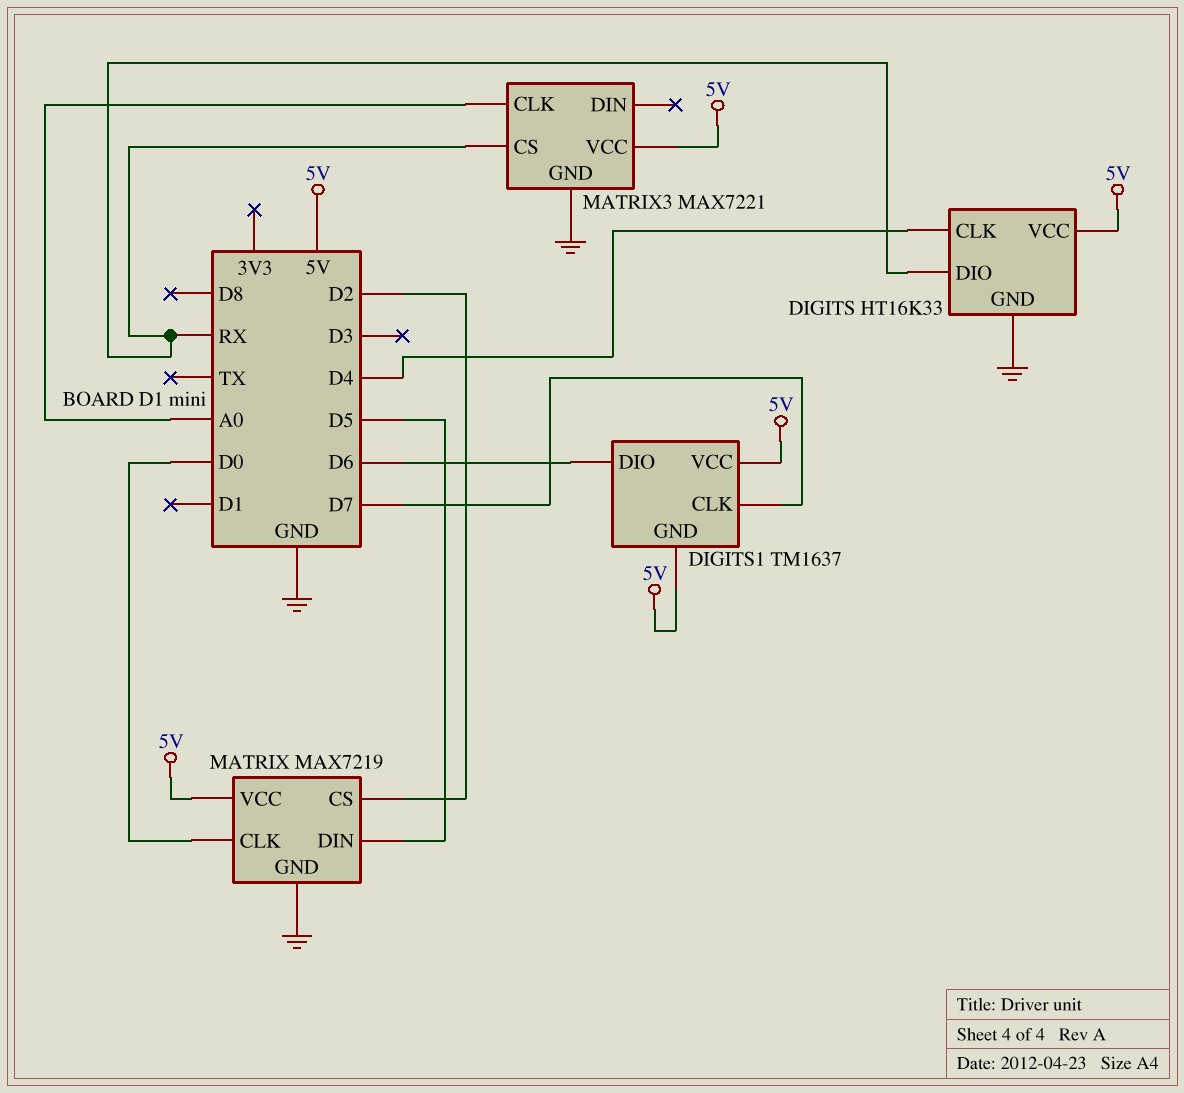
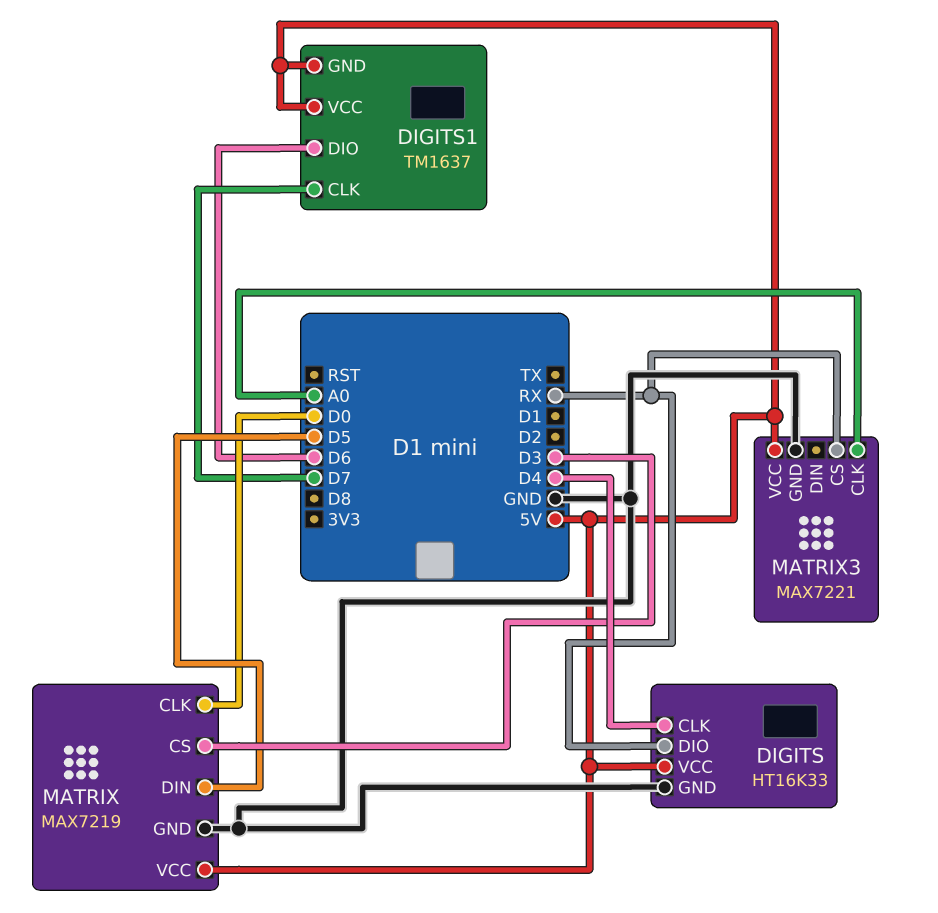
MATRIX pin CS: D2 -> D3

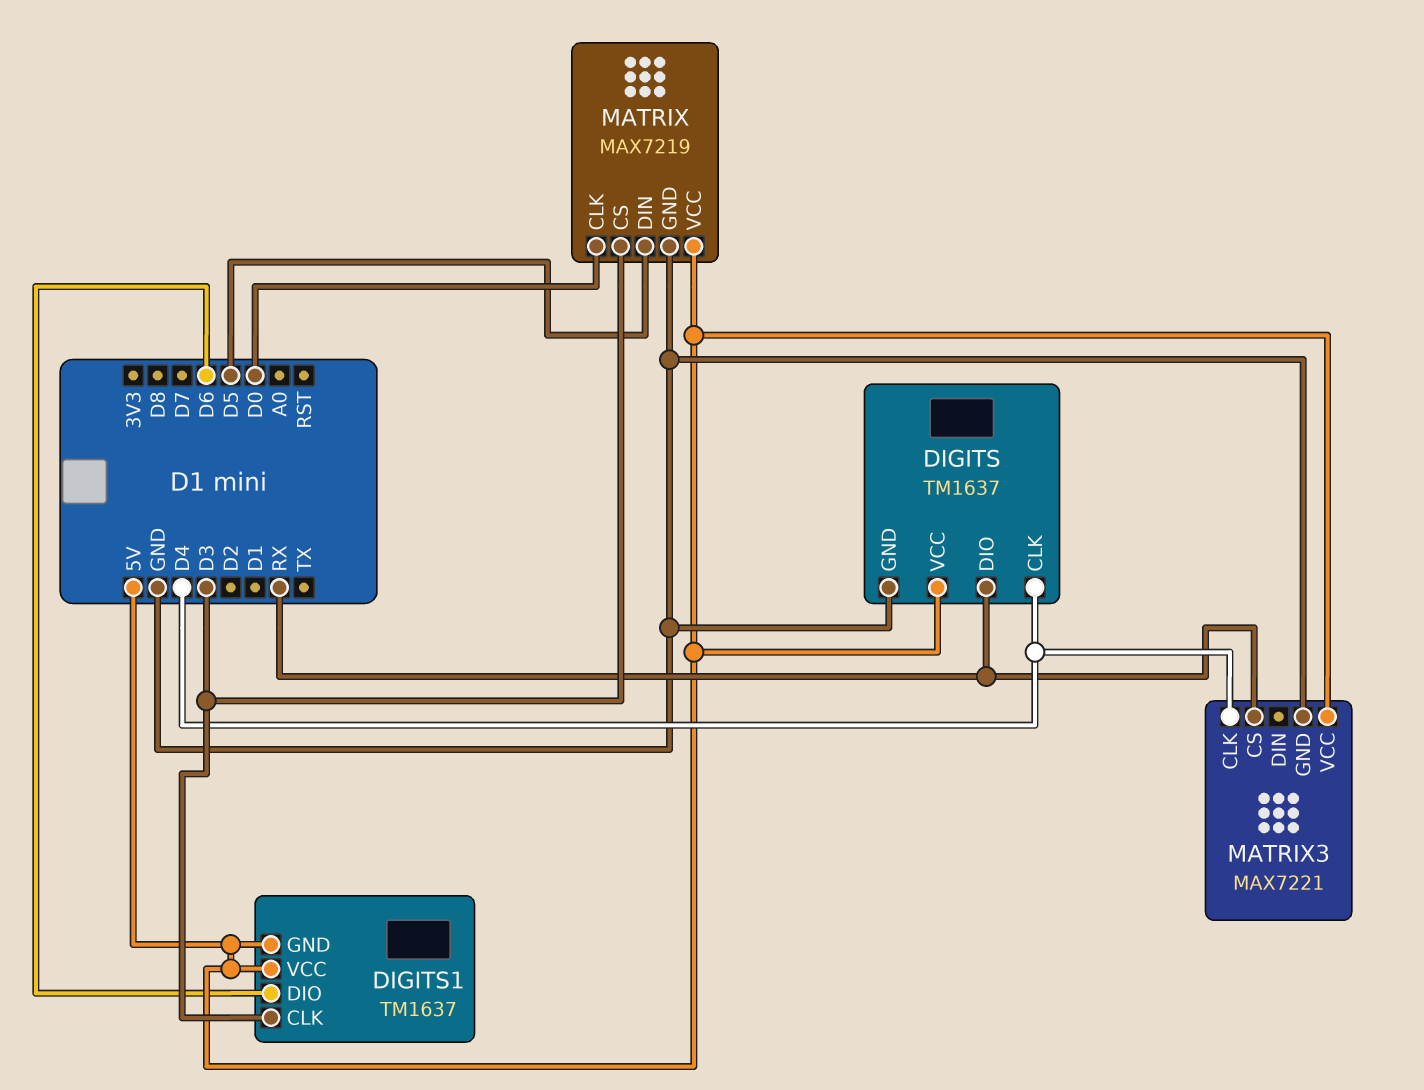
DIGITS: HT16K33 -> TM1637
DIGITS1 pin CLK: D7 -> D3
MATRIX3 pin CLK: A0 -> D4

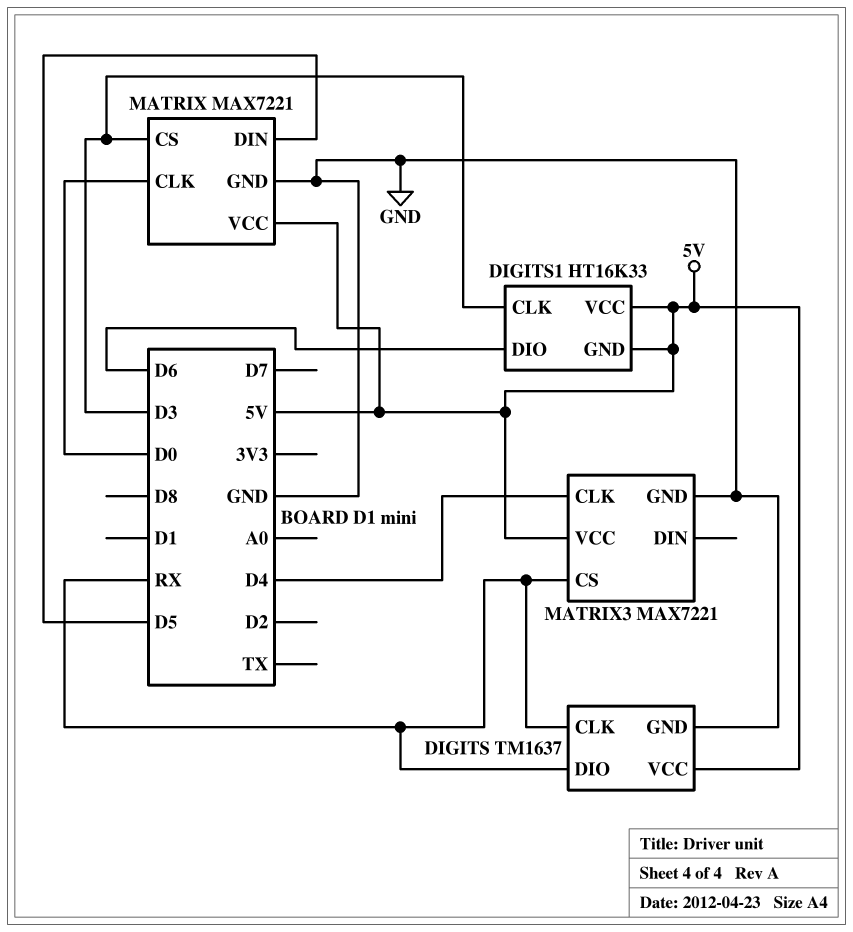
DIGITS pin CLK: D4 -> RX
DIGITS1: TM1637 -> HT16K33
MATRIX: MAX7219 -> MAX7221

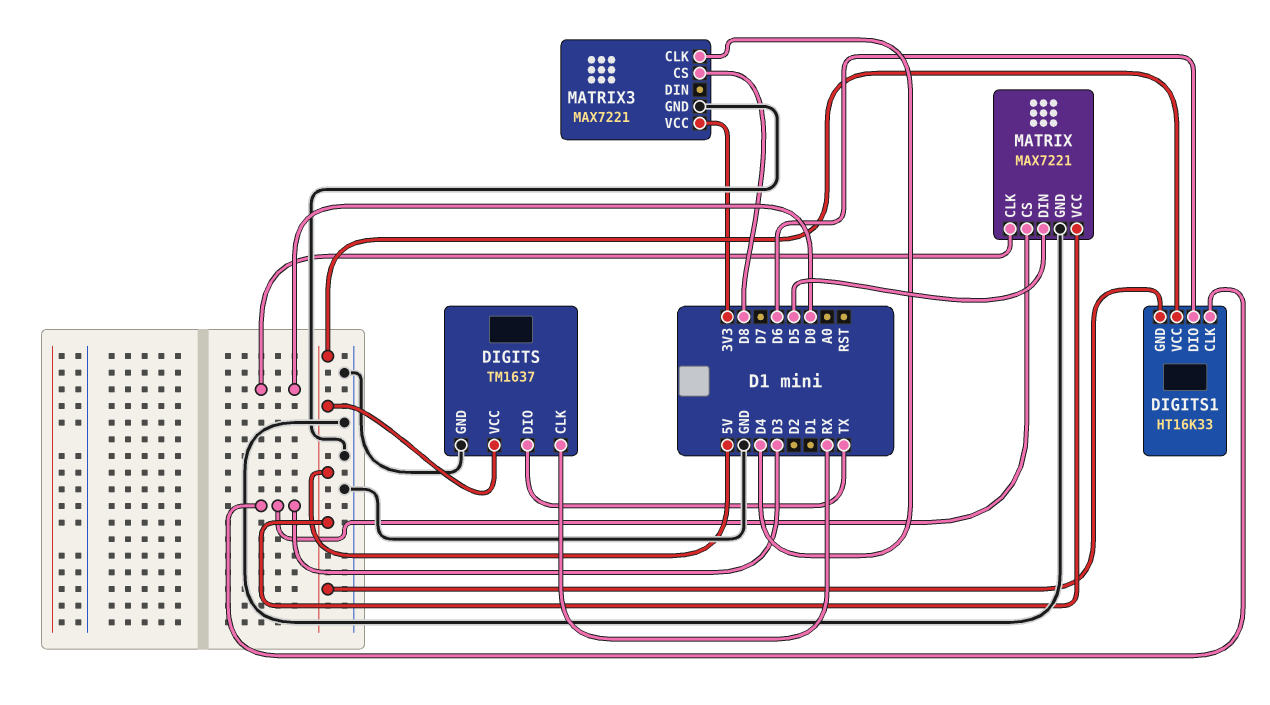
DIGITS pin DIO: RX -> TX
MATRIX3 pin CS: RX -> D8
MATRIX3 pin VCC: 5V -> 3V3

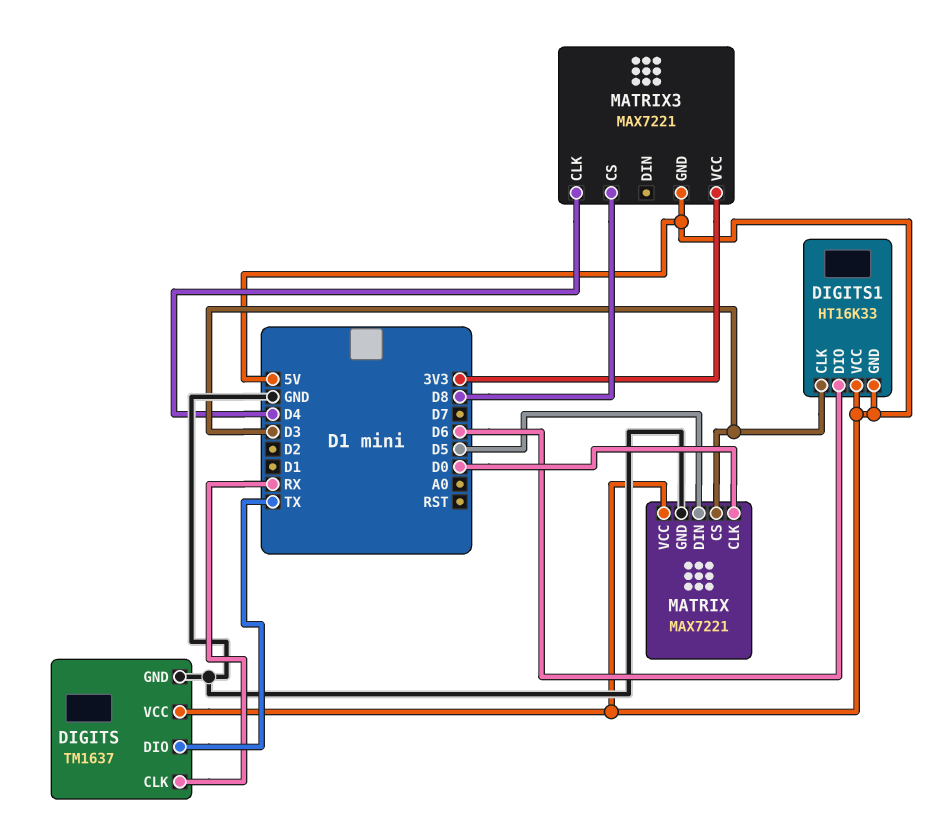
MATRIX3 pin GND: GND -> 5V

